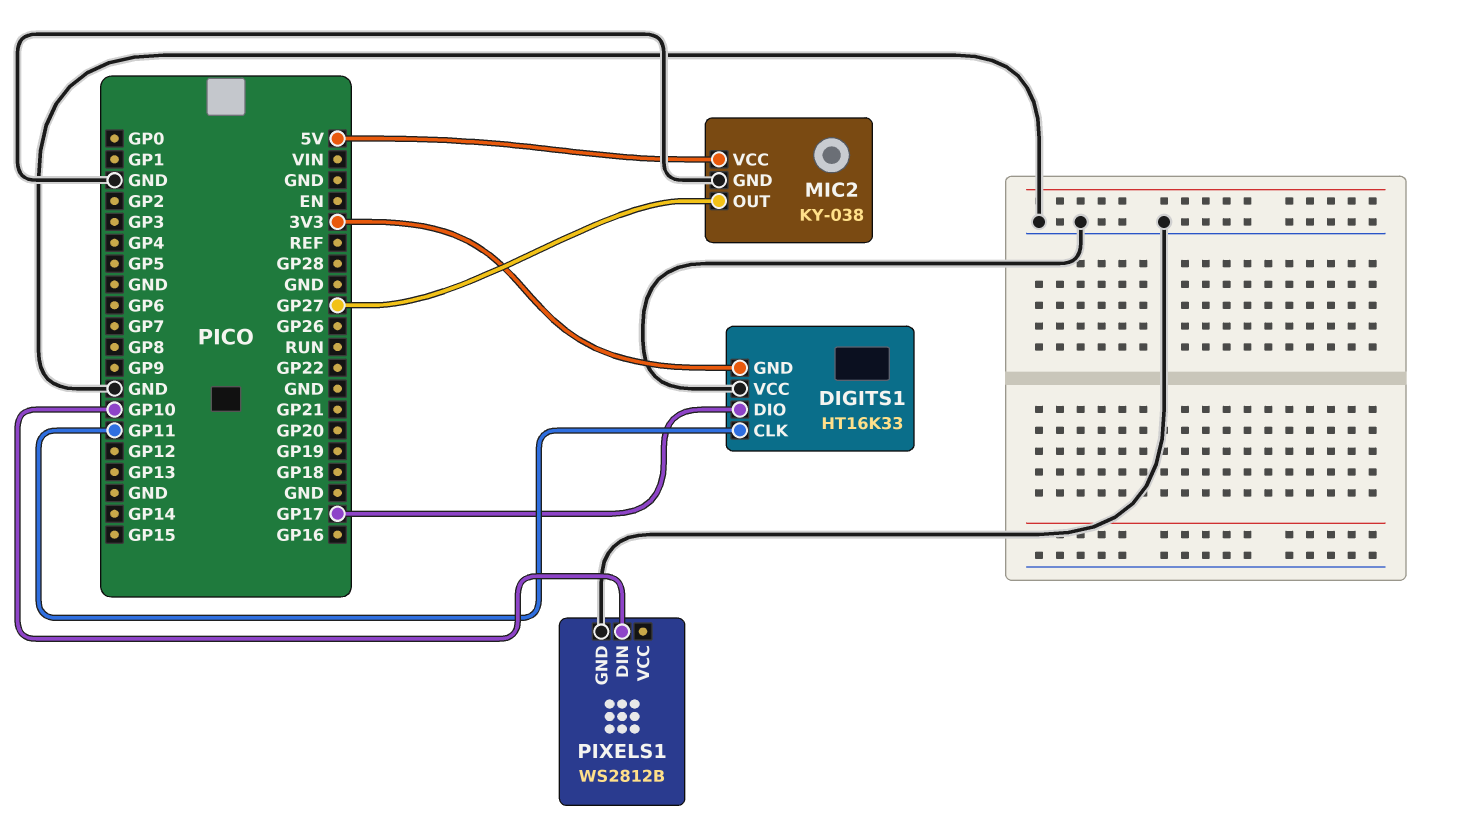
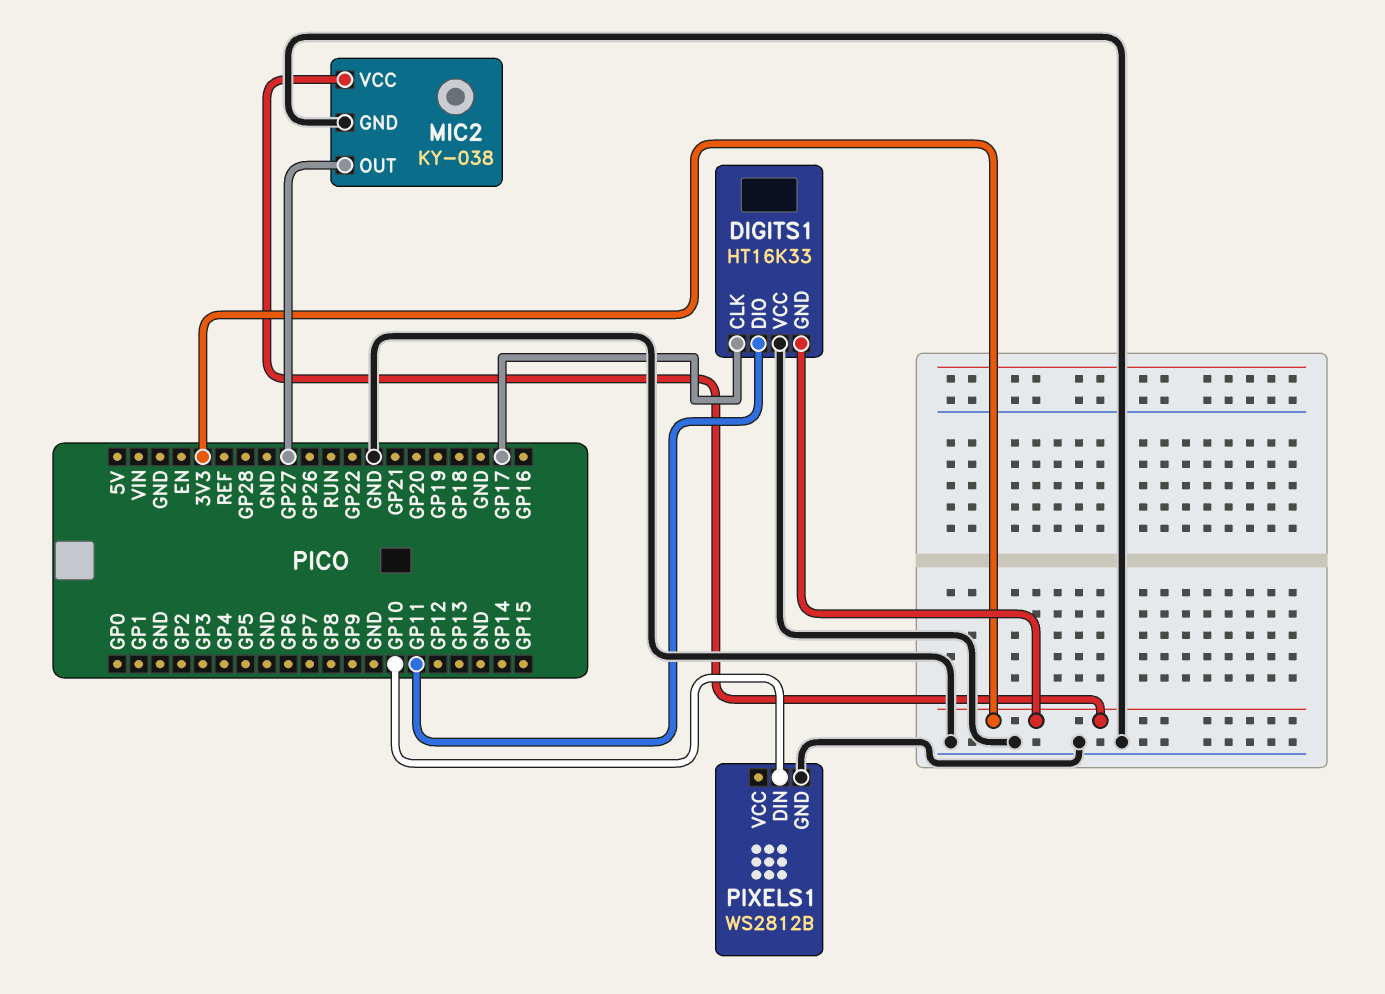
DIGITS1 pin CLK: GP11 -> GP17
DIGITS1 pin DIO: GP17 -> GP11
MIC2 pin VCC: 5V -> 3V3

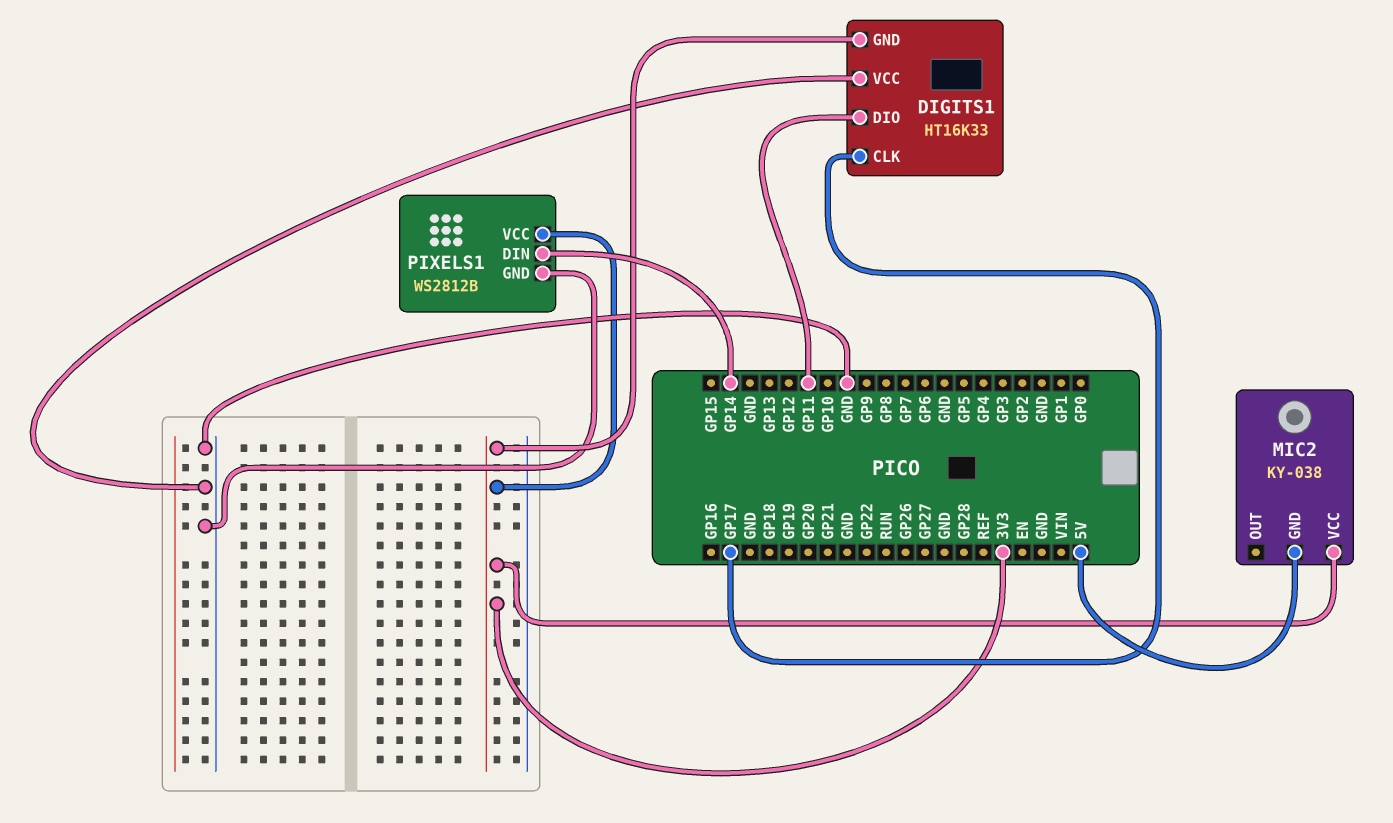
MIC2 pin GND: GND -> 5V
MIC2 pin OUT: GP27 -> none
PIXELS1 pin DIN: GP10 -> GP14
PIXELS1 pin VCC: none -> 3V3

